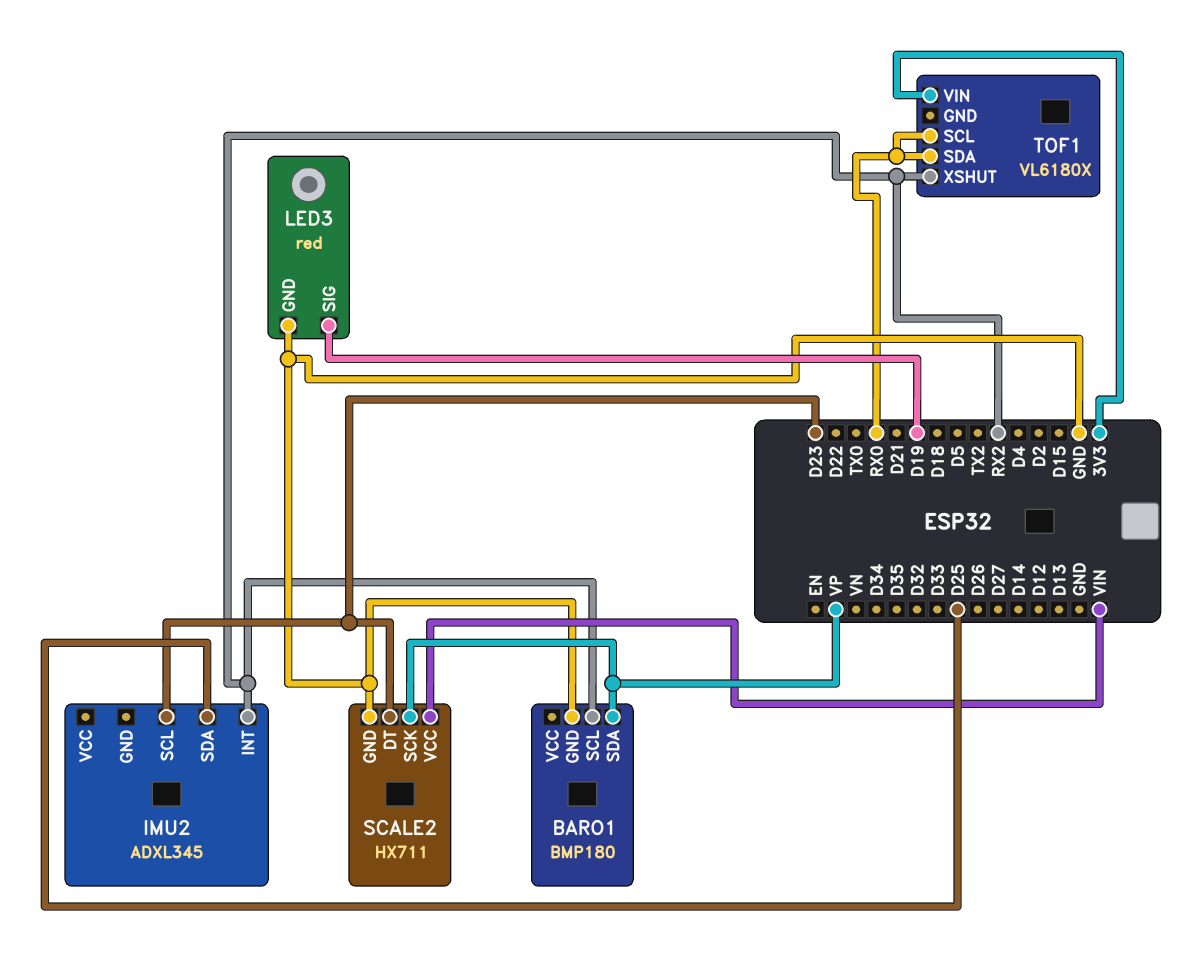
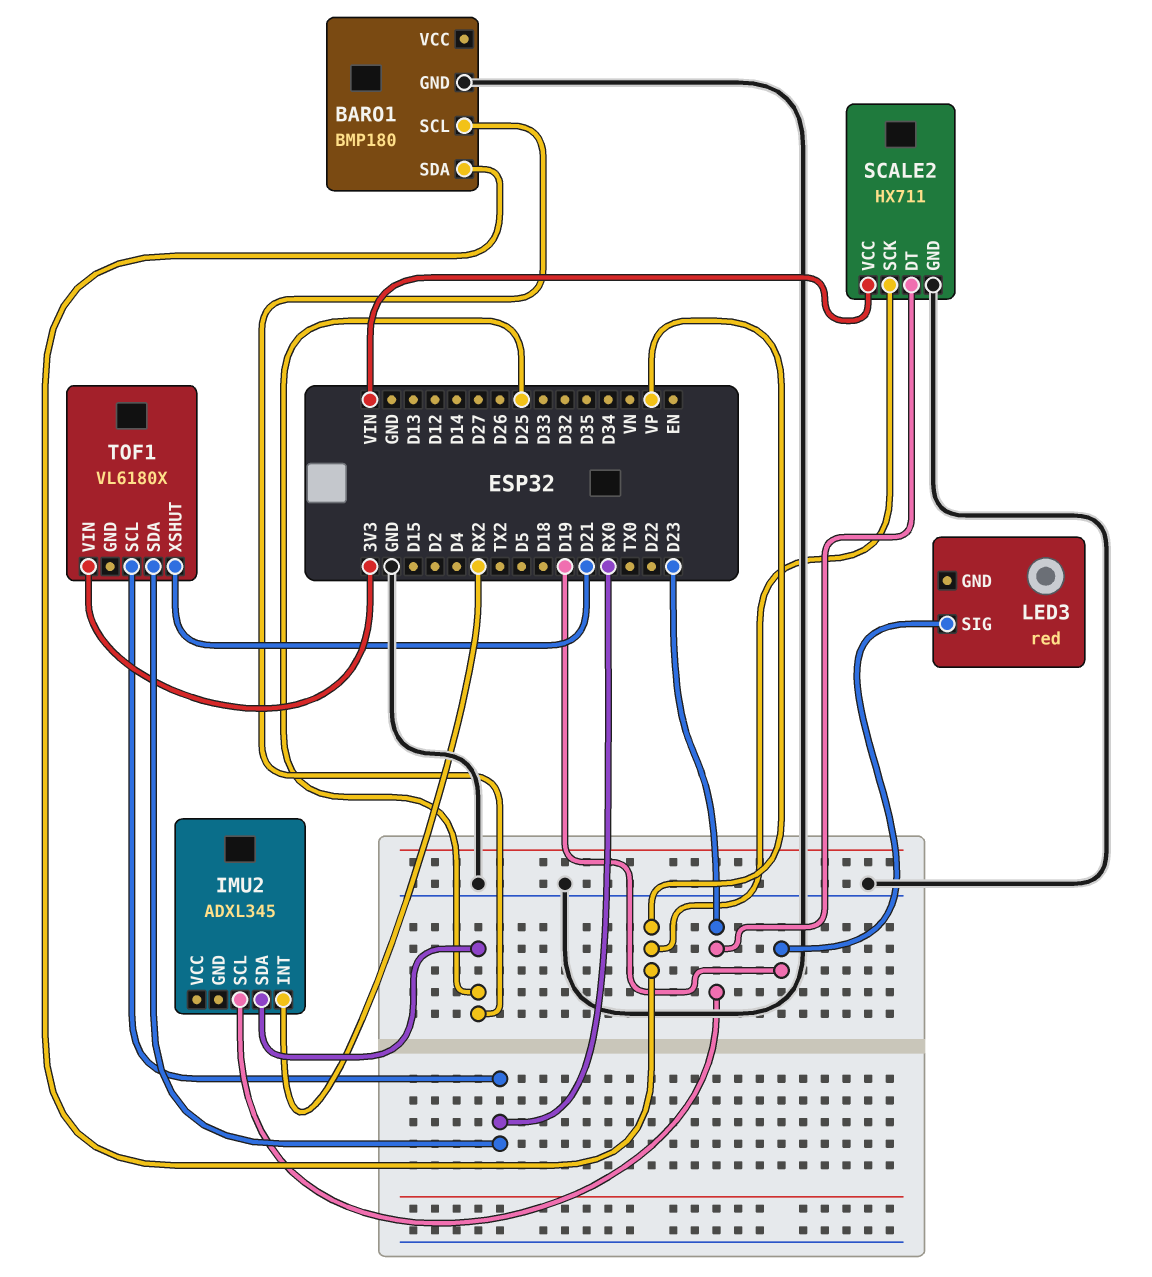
BARO1 pin SCL: RX2 -> D25
LED3 pin GND: GND -> none
TOF1 pin XSHUT: RX2 -> D21

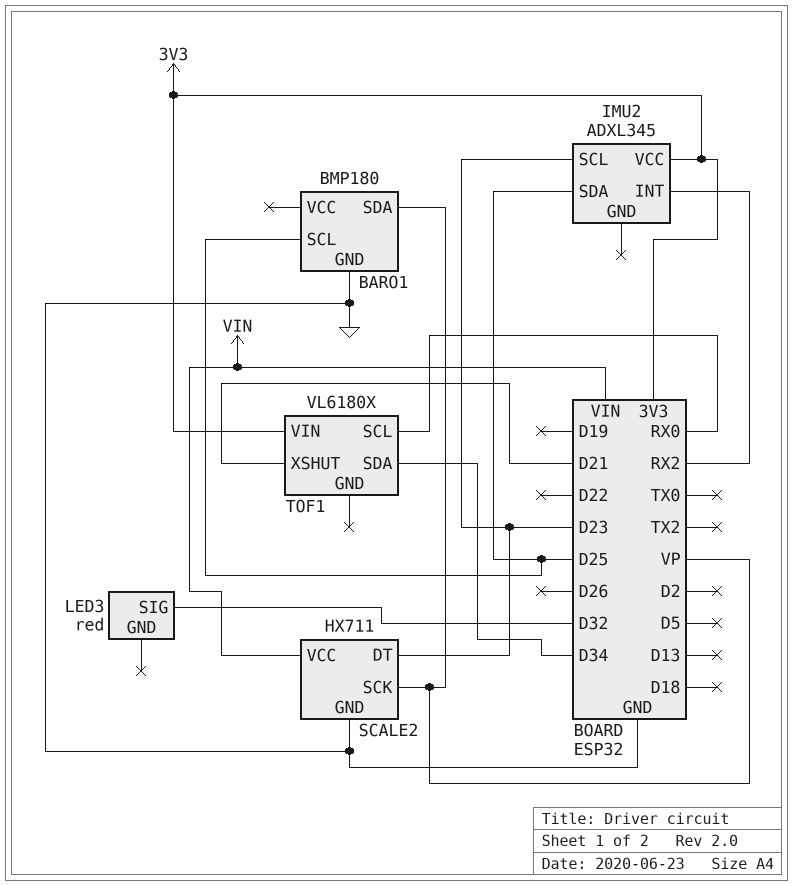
IMU2 pin VCC: none -> 3V3
LED3 pin SIG: D19 -> D32
TOF1 pin SDA: RX0 -> D34

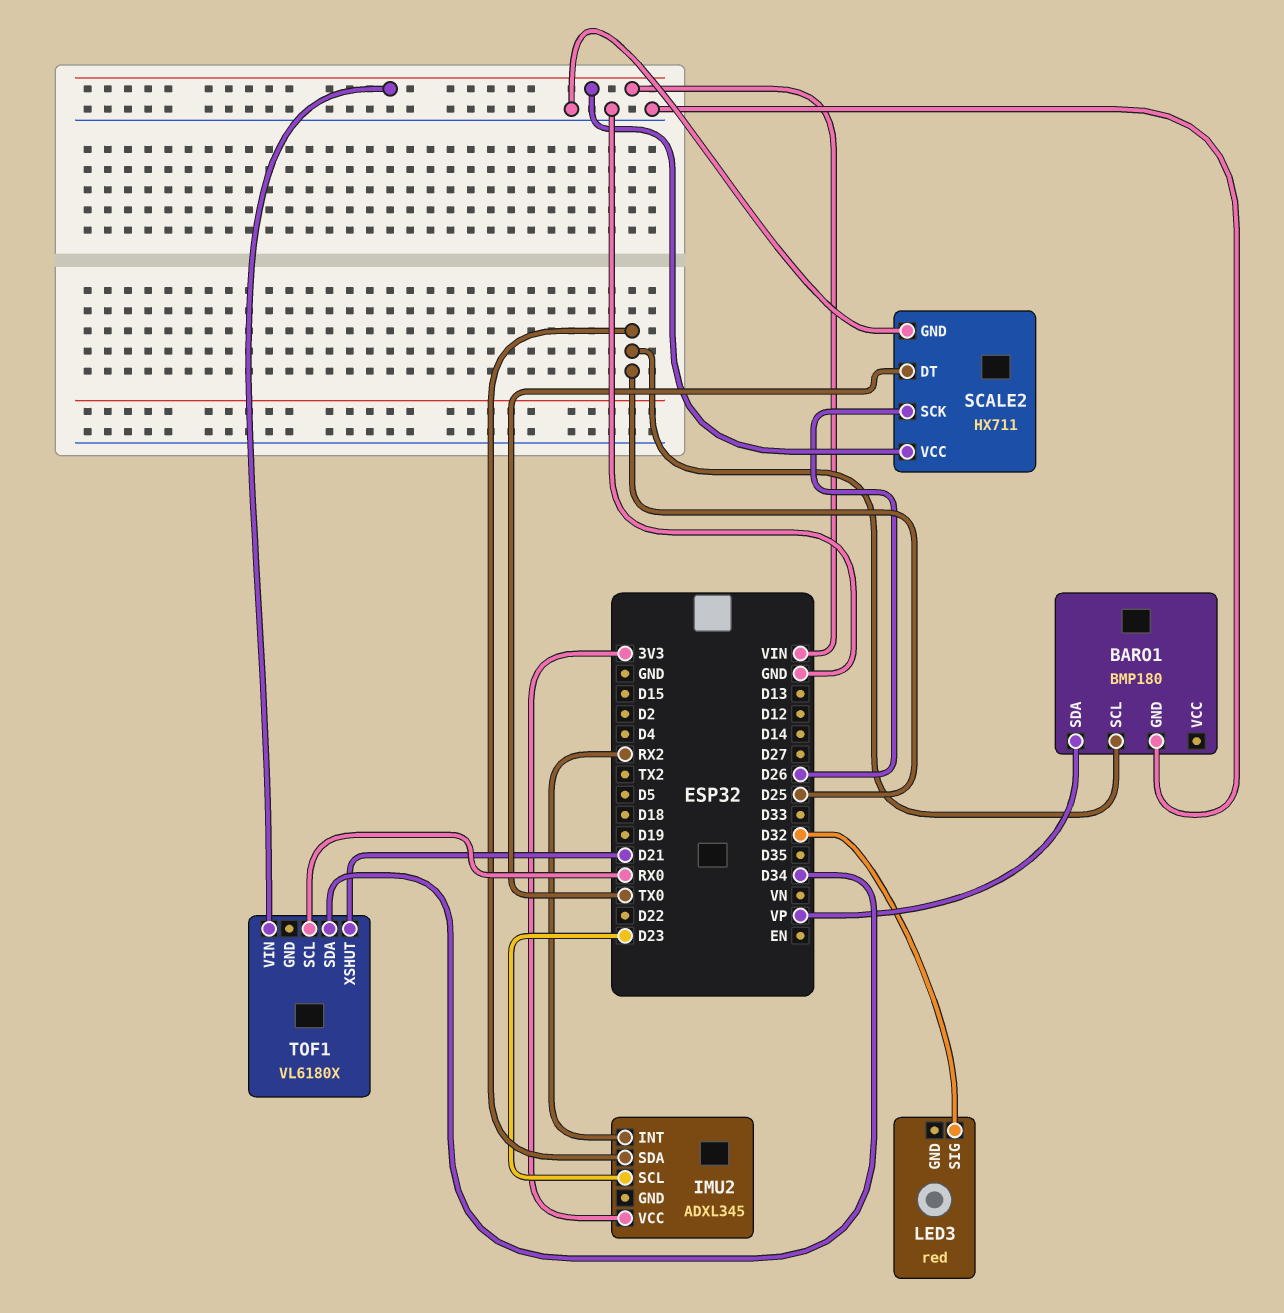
SCALE2 pin DT: D23 -> TX0
SCALE2 pin SCK: VP -> D26
TOF1 pin VIN: 3V3 -> VIN

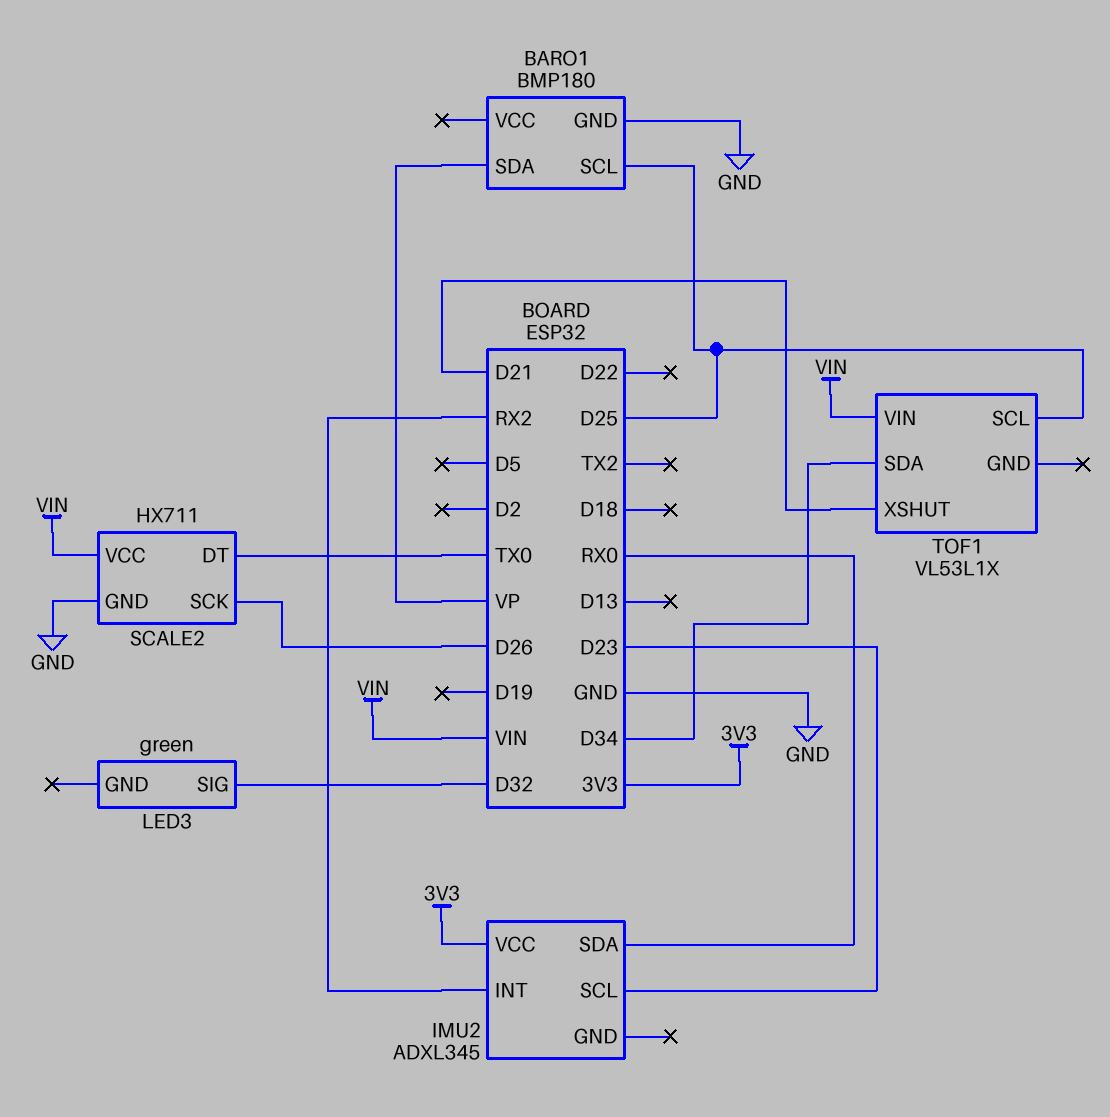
IMU2 pin SDA: D25 -> RX0
LED3: red -> green
TOF1: VL6180X -> VL53L1X
TOF1 pin SCL: RX0 -> D25

